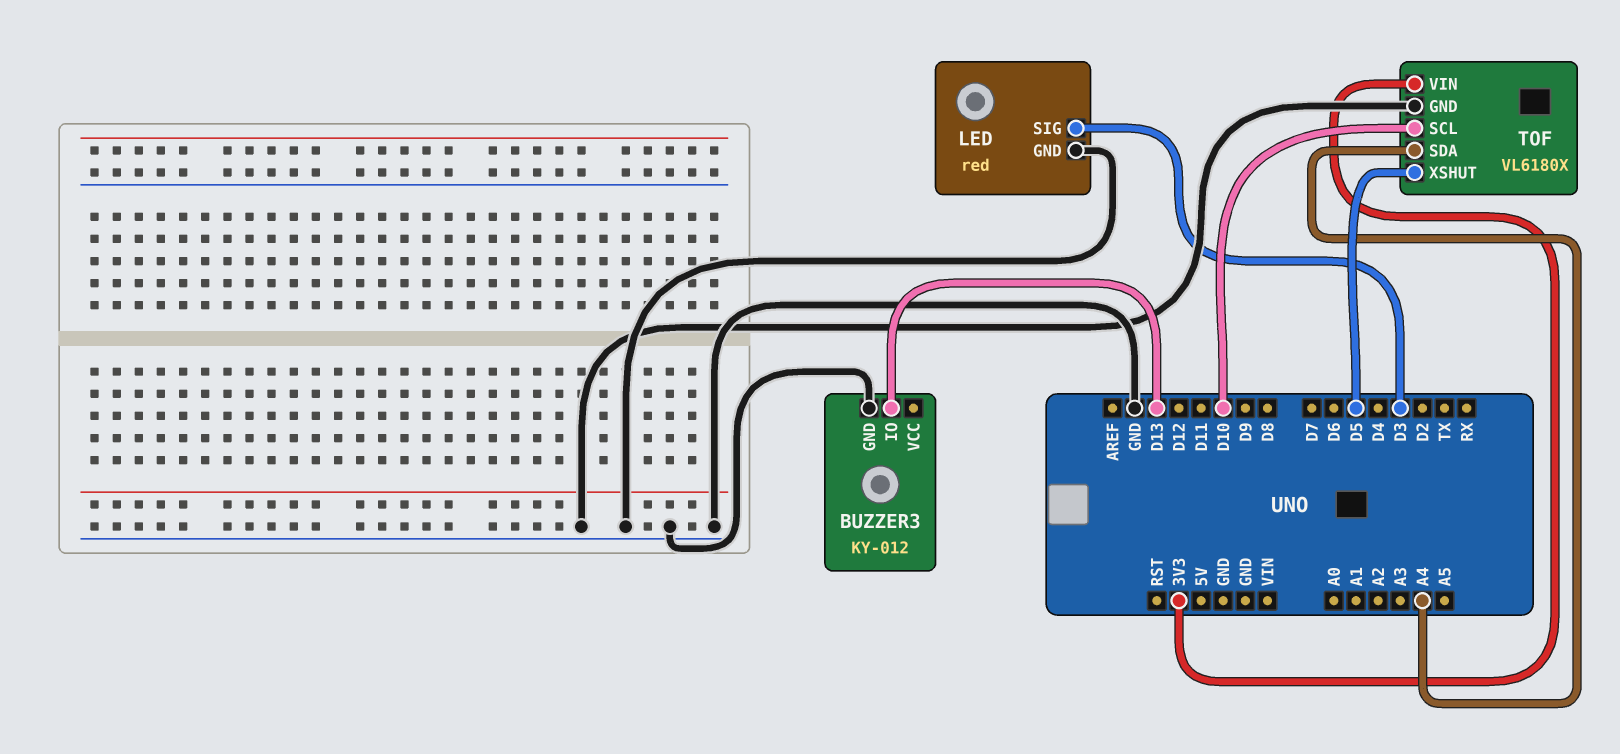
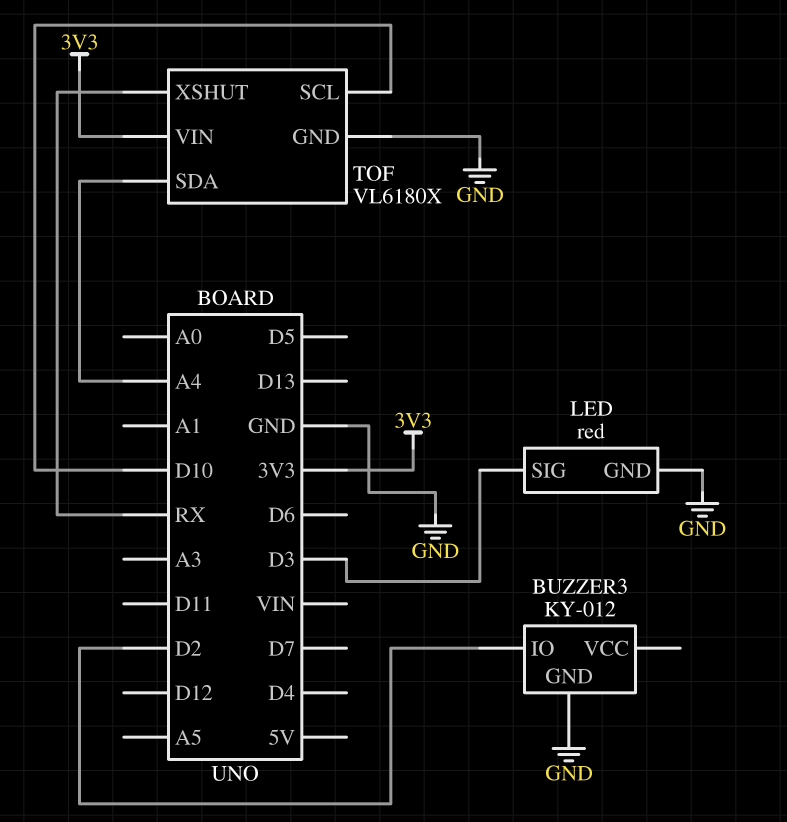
BUZZER3 pin IO: D13 -> D2
TOF pin XSHUT: D5 -> RX

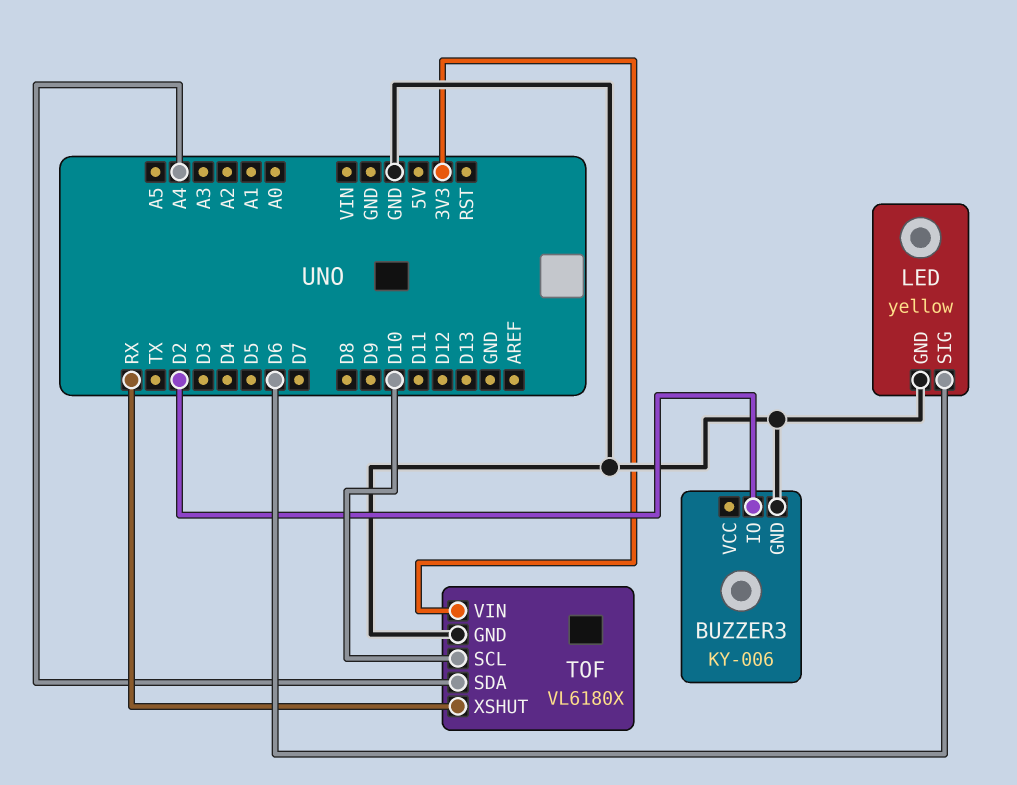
BUZZER3: KY-012 -> KY-006
LED: red -> yellow
LED pin SIG: D3 -> D6

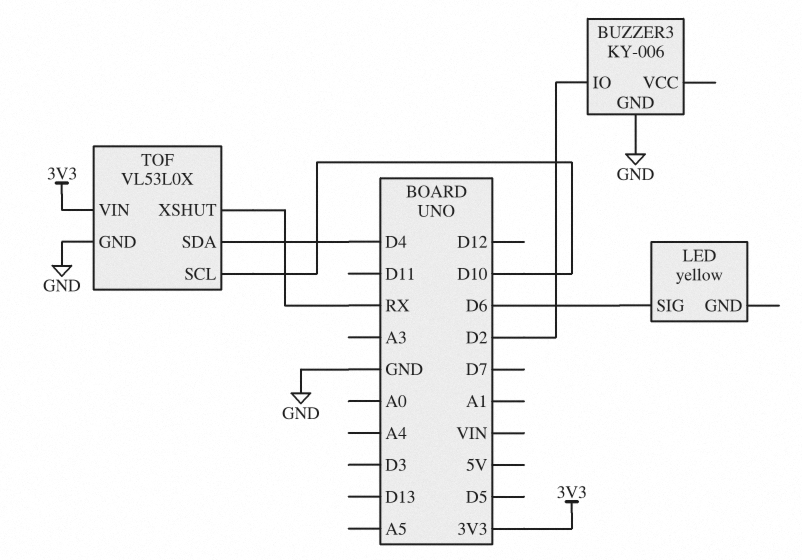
LED pin GND: GND -> none
TOF: VL6180X -> VL53L0X
TOF pin SDA: A4 -> D4

